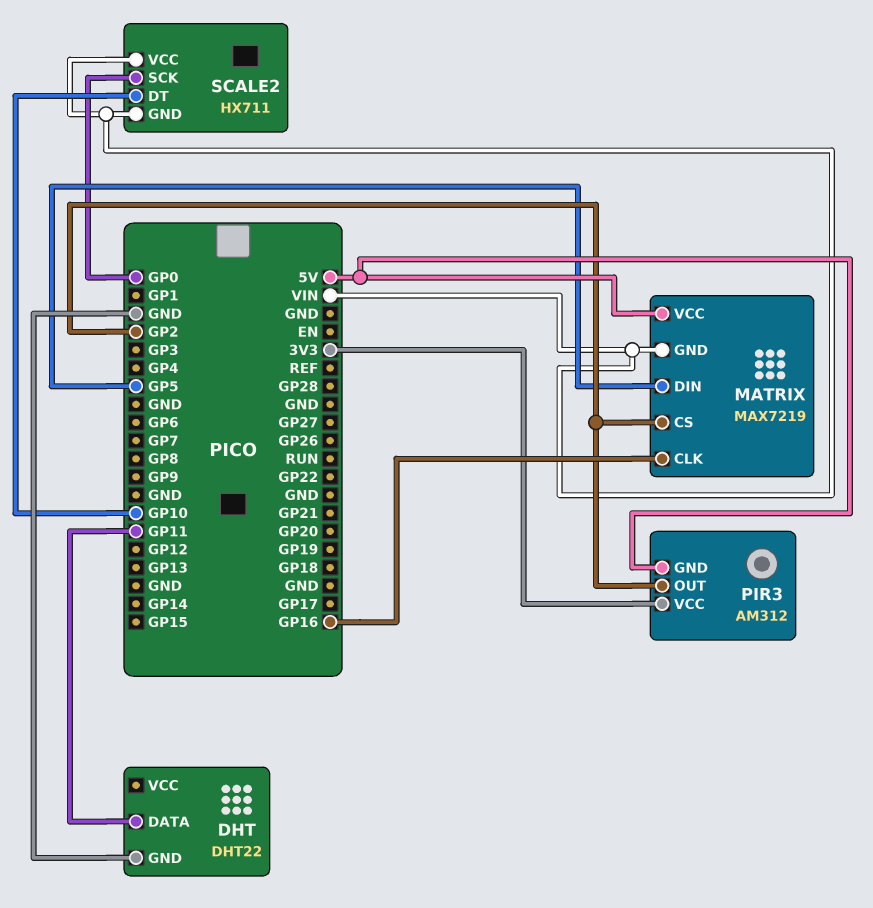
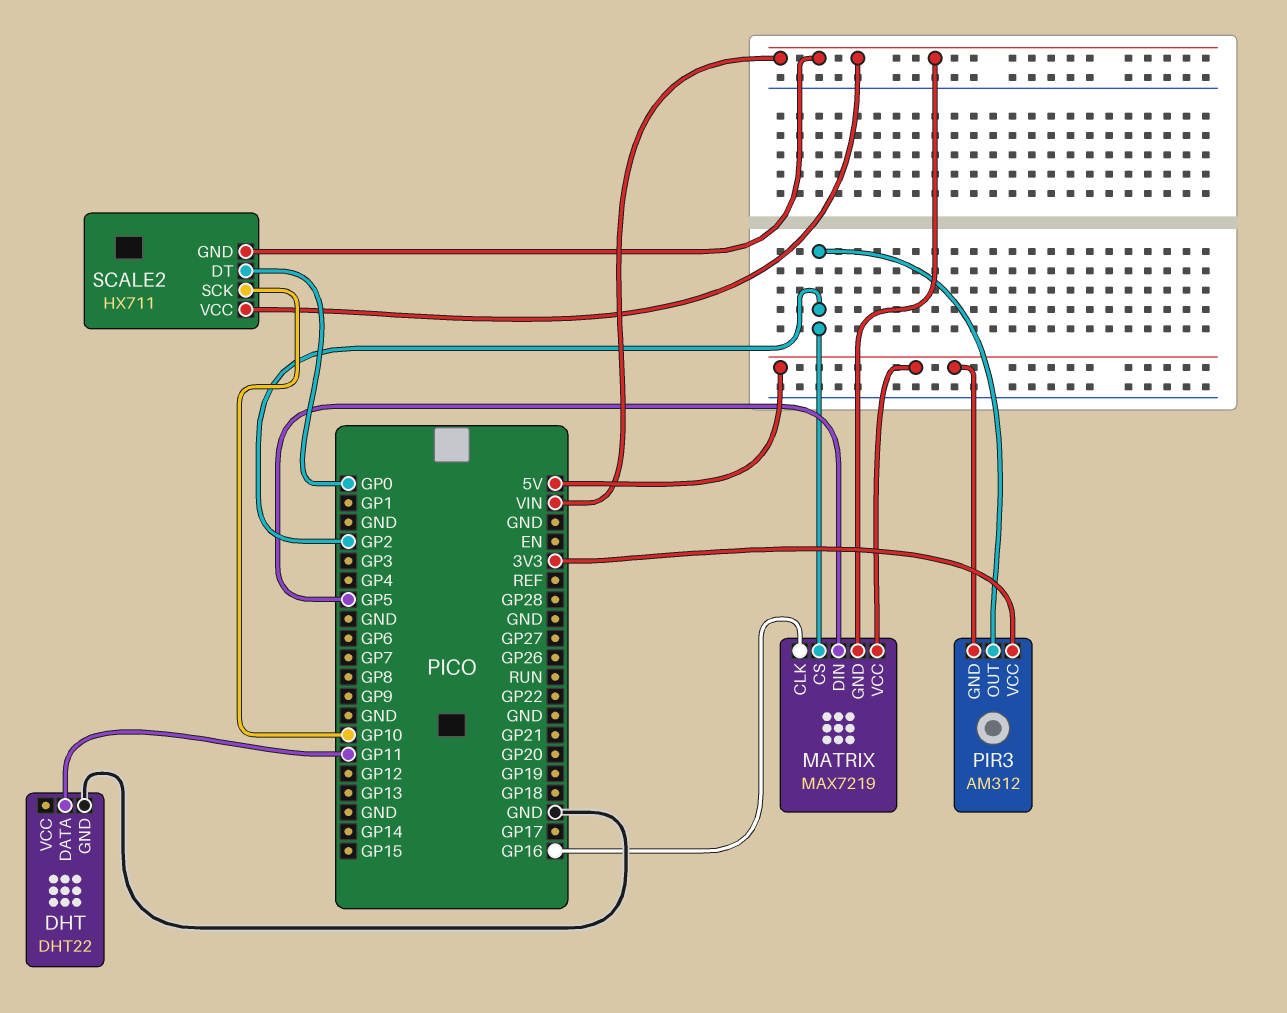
SCALE2 pin DT: GP10 -> GP0
SCALE2 pin SCK: GP0 -> GP10

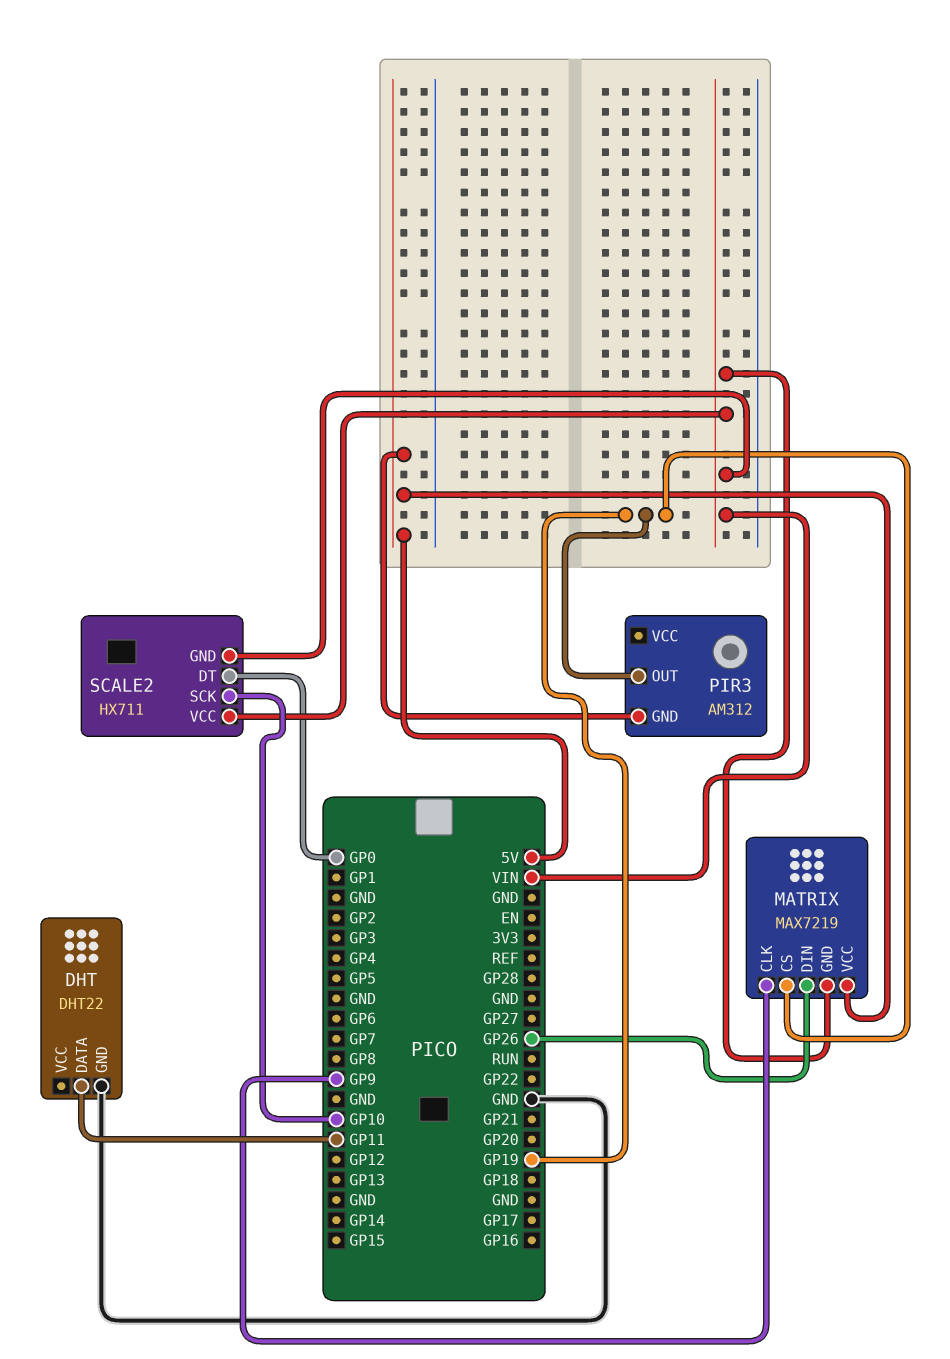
MATRIX pin CLK: GP16 -> GP9
MATRIX pin CS: GP2 -> GP19
MATRIX pin DIN: GP5 -> GP26
PIR3 pin OUT: GP2 -> GP19
PIR3 pin VCC: 3V3 -> none

